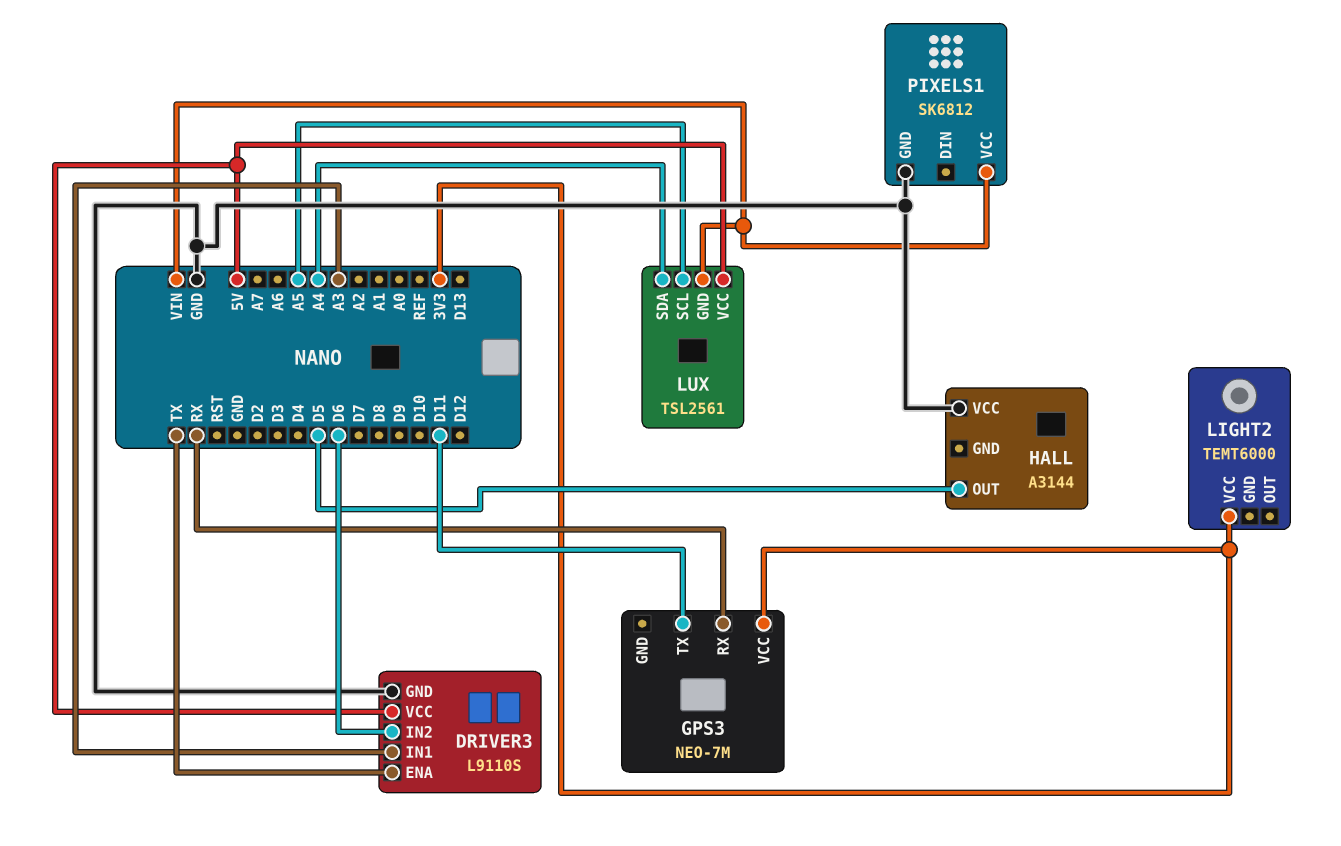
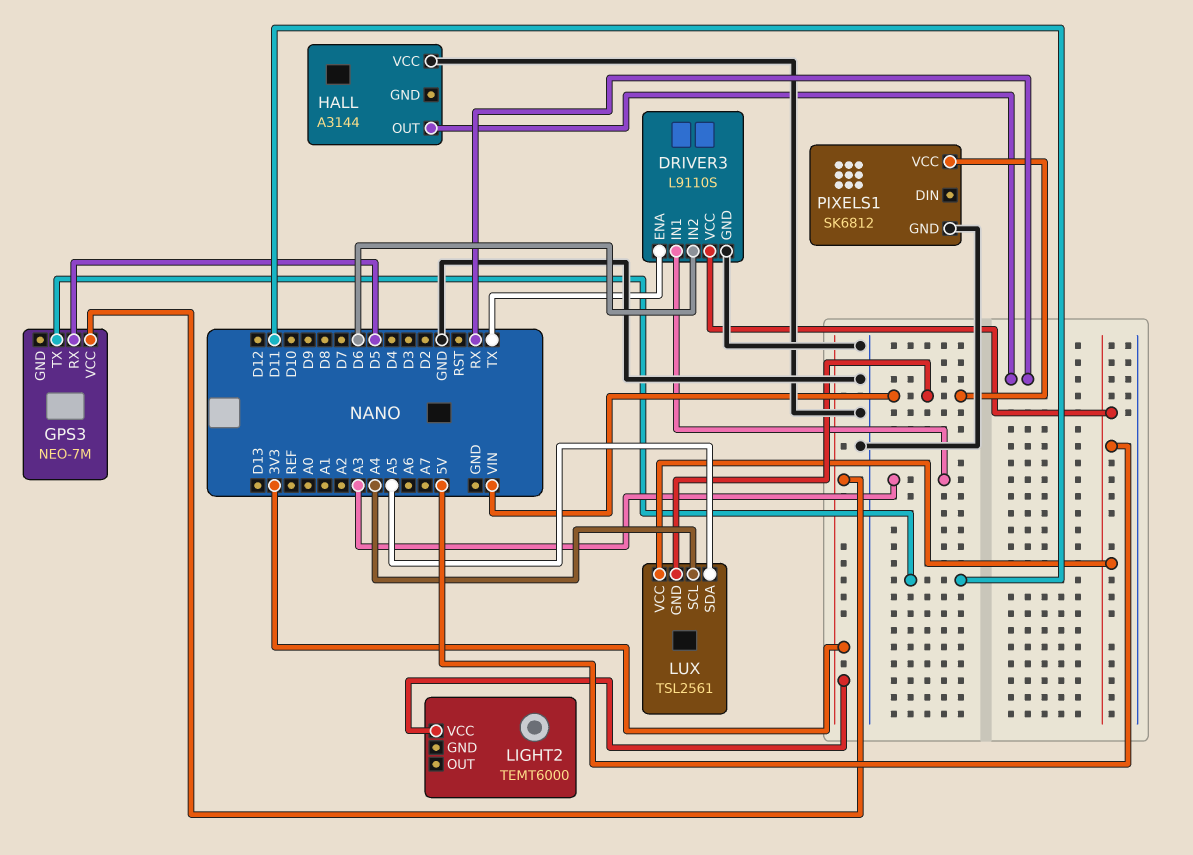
GPS3 pin RX: RX -> D5
HALL pin OUT: D5 -> RX
LUX pin SCL: A5 -> A4
LUX pin SDA: A4 -> A5

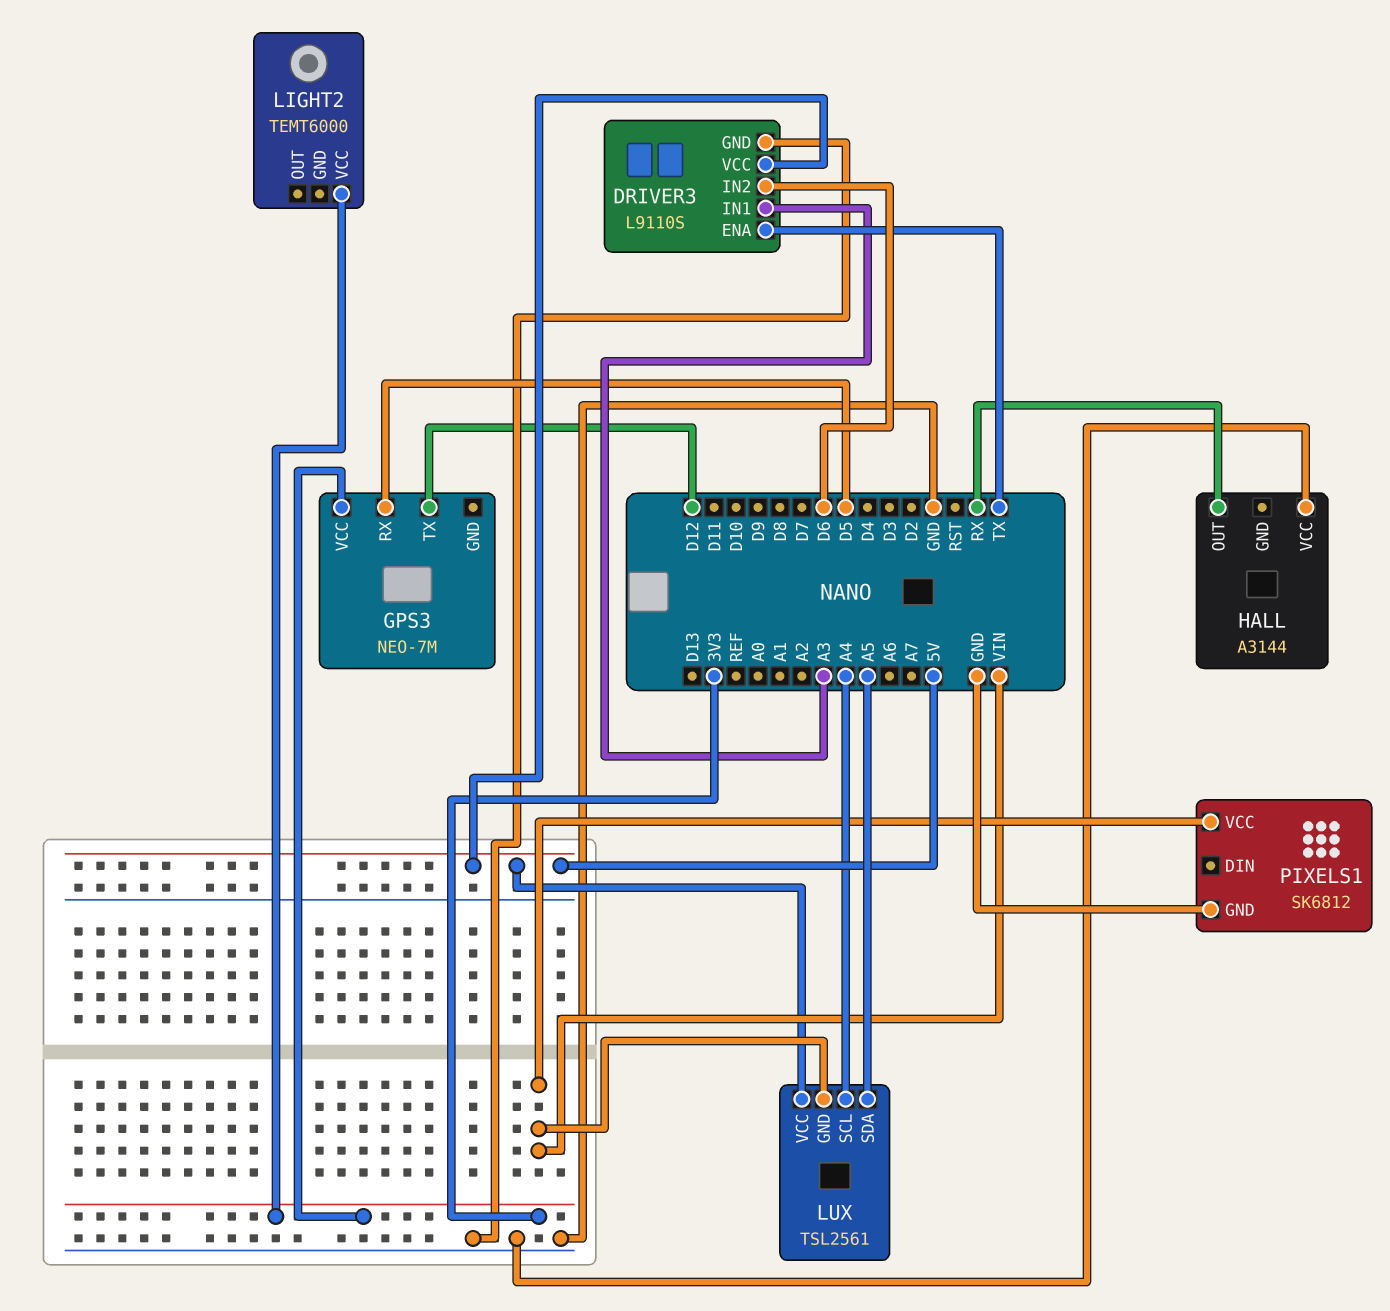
GPS3 pin TX: D11 -> D12

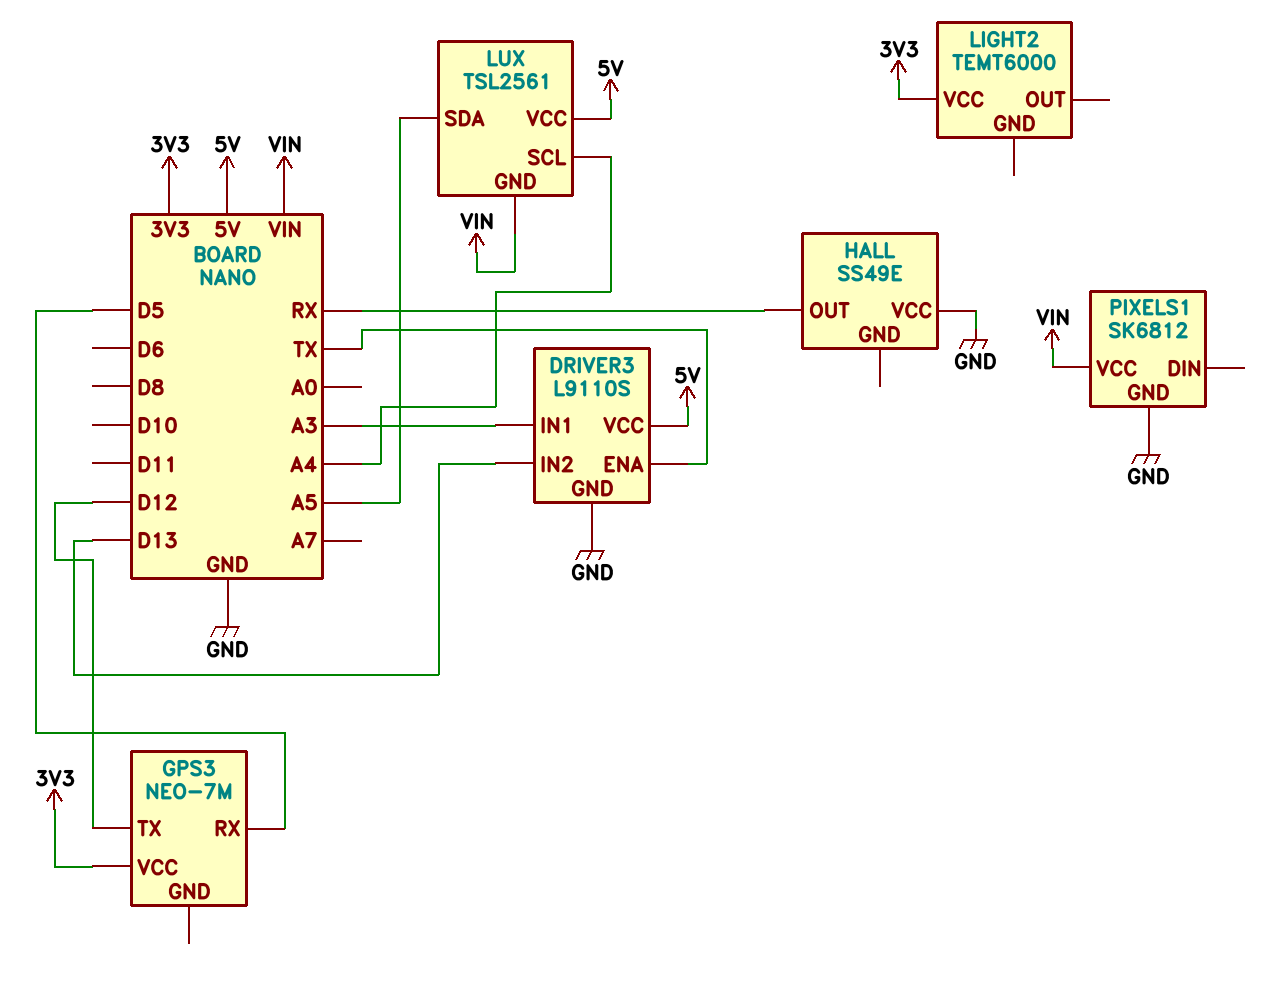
DRIVER3 pin IN2: D6 -> D13
HALL: A3144 -> SS49E

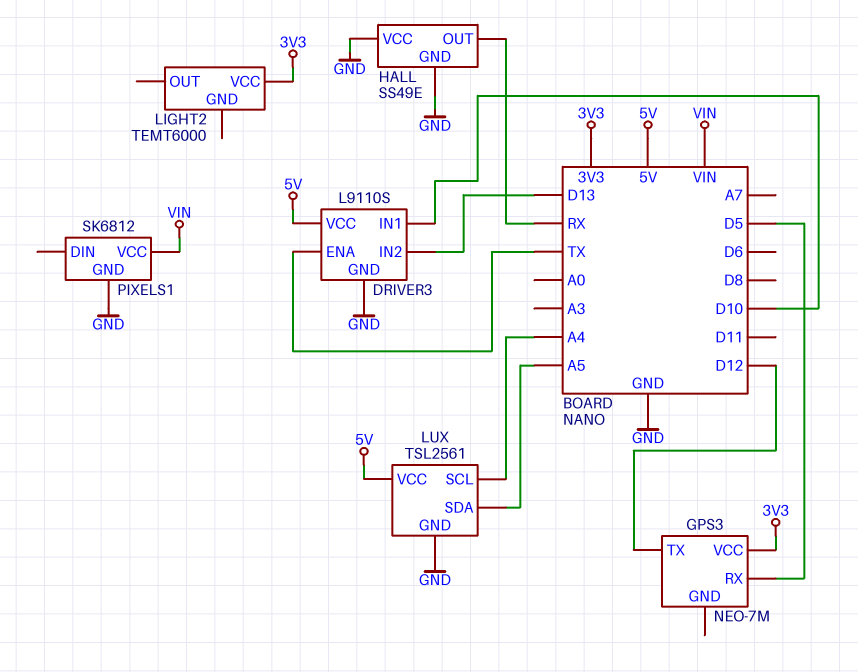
DRIVER3 pin IN1: A3 -> D10
HALL pin GND: none -> GND
LUX pin GND: VIN -> GND

